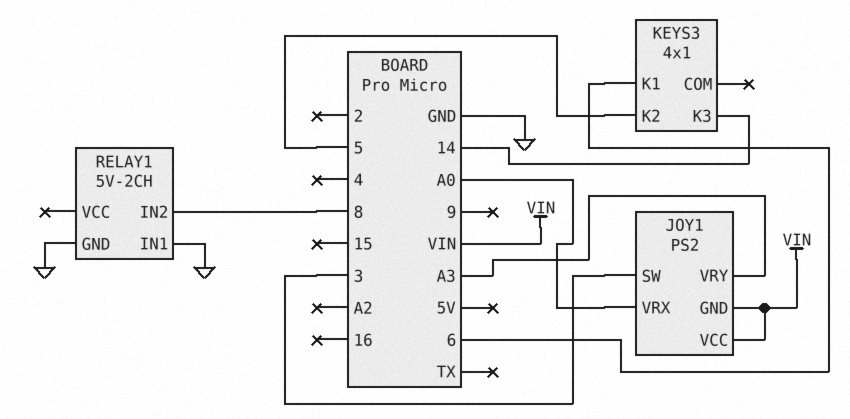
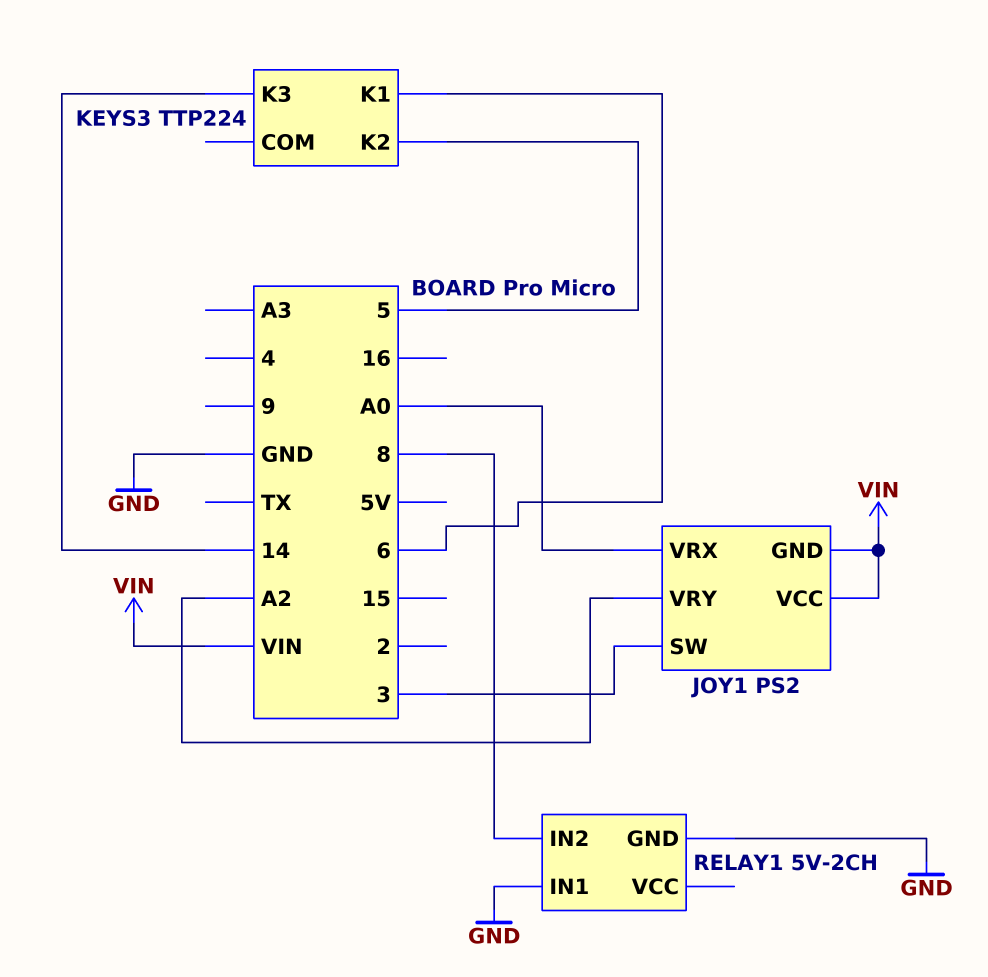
JOY1 pin VRY: A3 -> A2
KEYS3: 4x1 -> TTP224

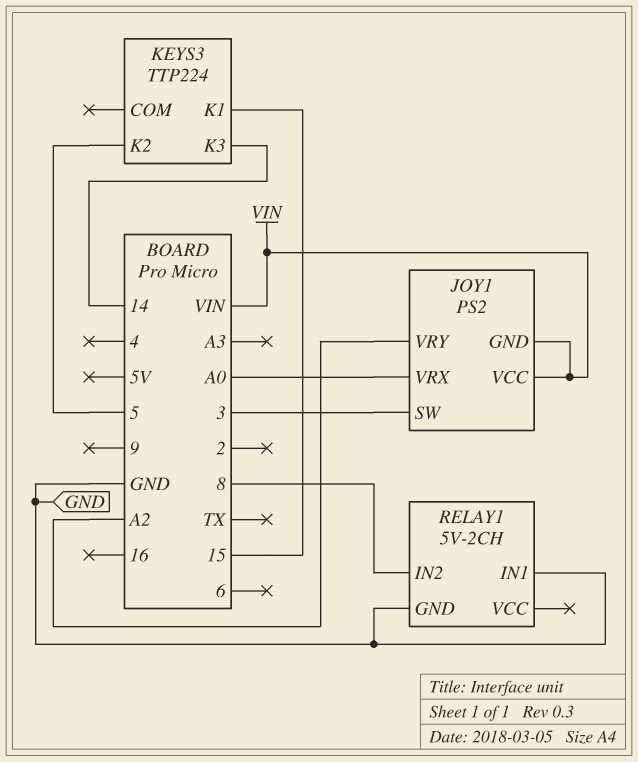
KEYS3 pin K1: 6 -> 15

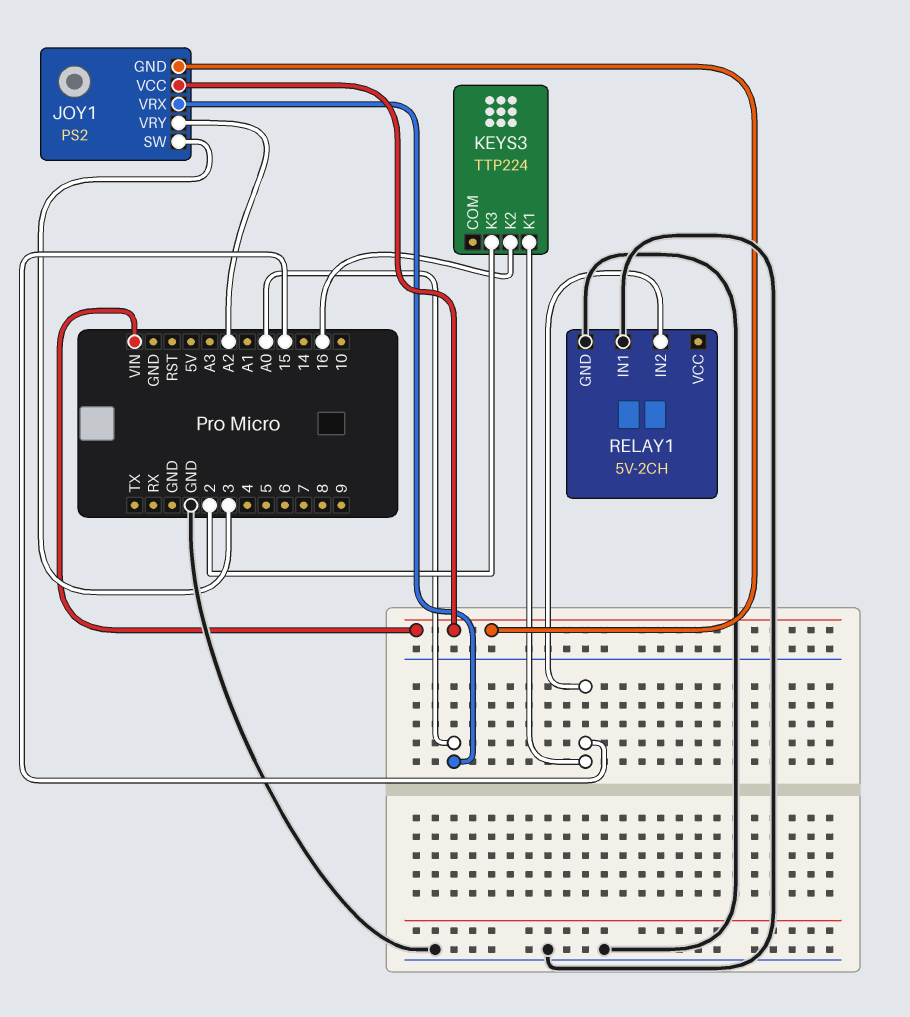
KEYS3 pin K2: 5 -> 16
KEYS3 pin K3: 14 -> 2
RELAY1 pin IN2: 8 -> 15

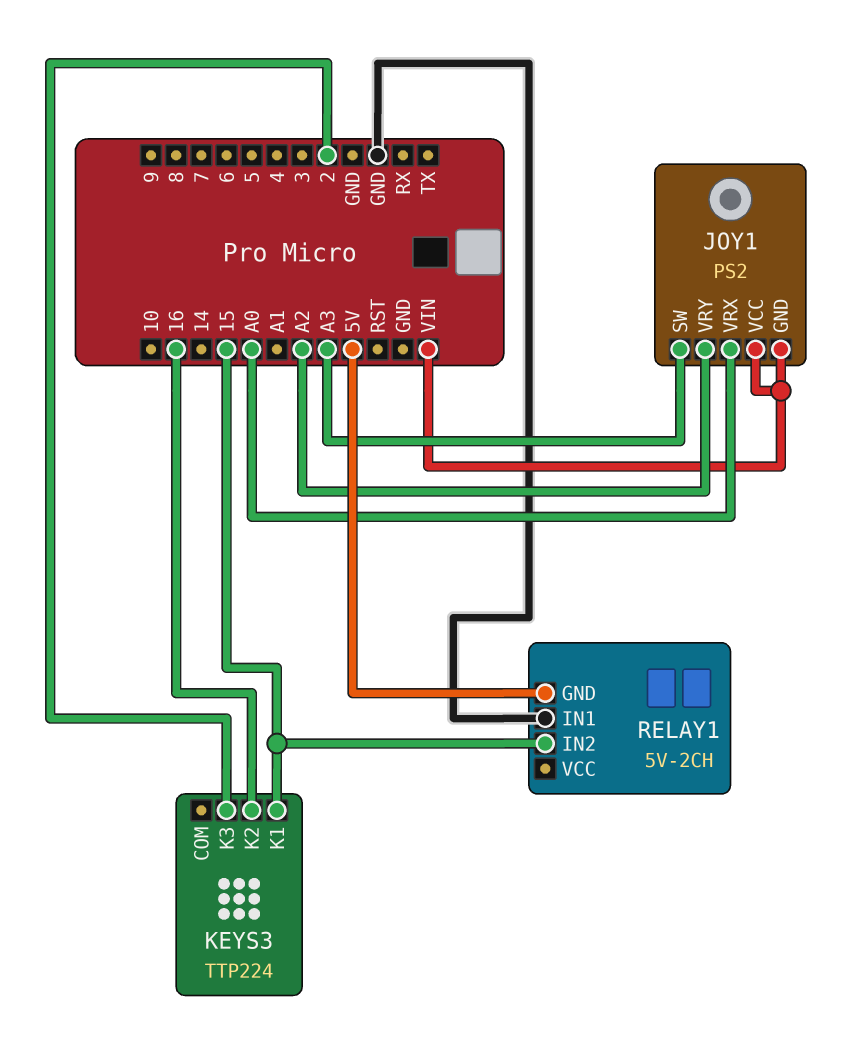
JOY1 pin SW: 3 -> A3
RELAY1 pin GND: GND -> 5V

